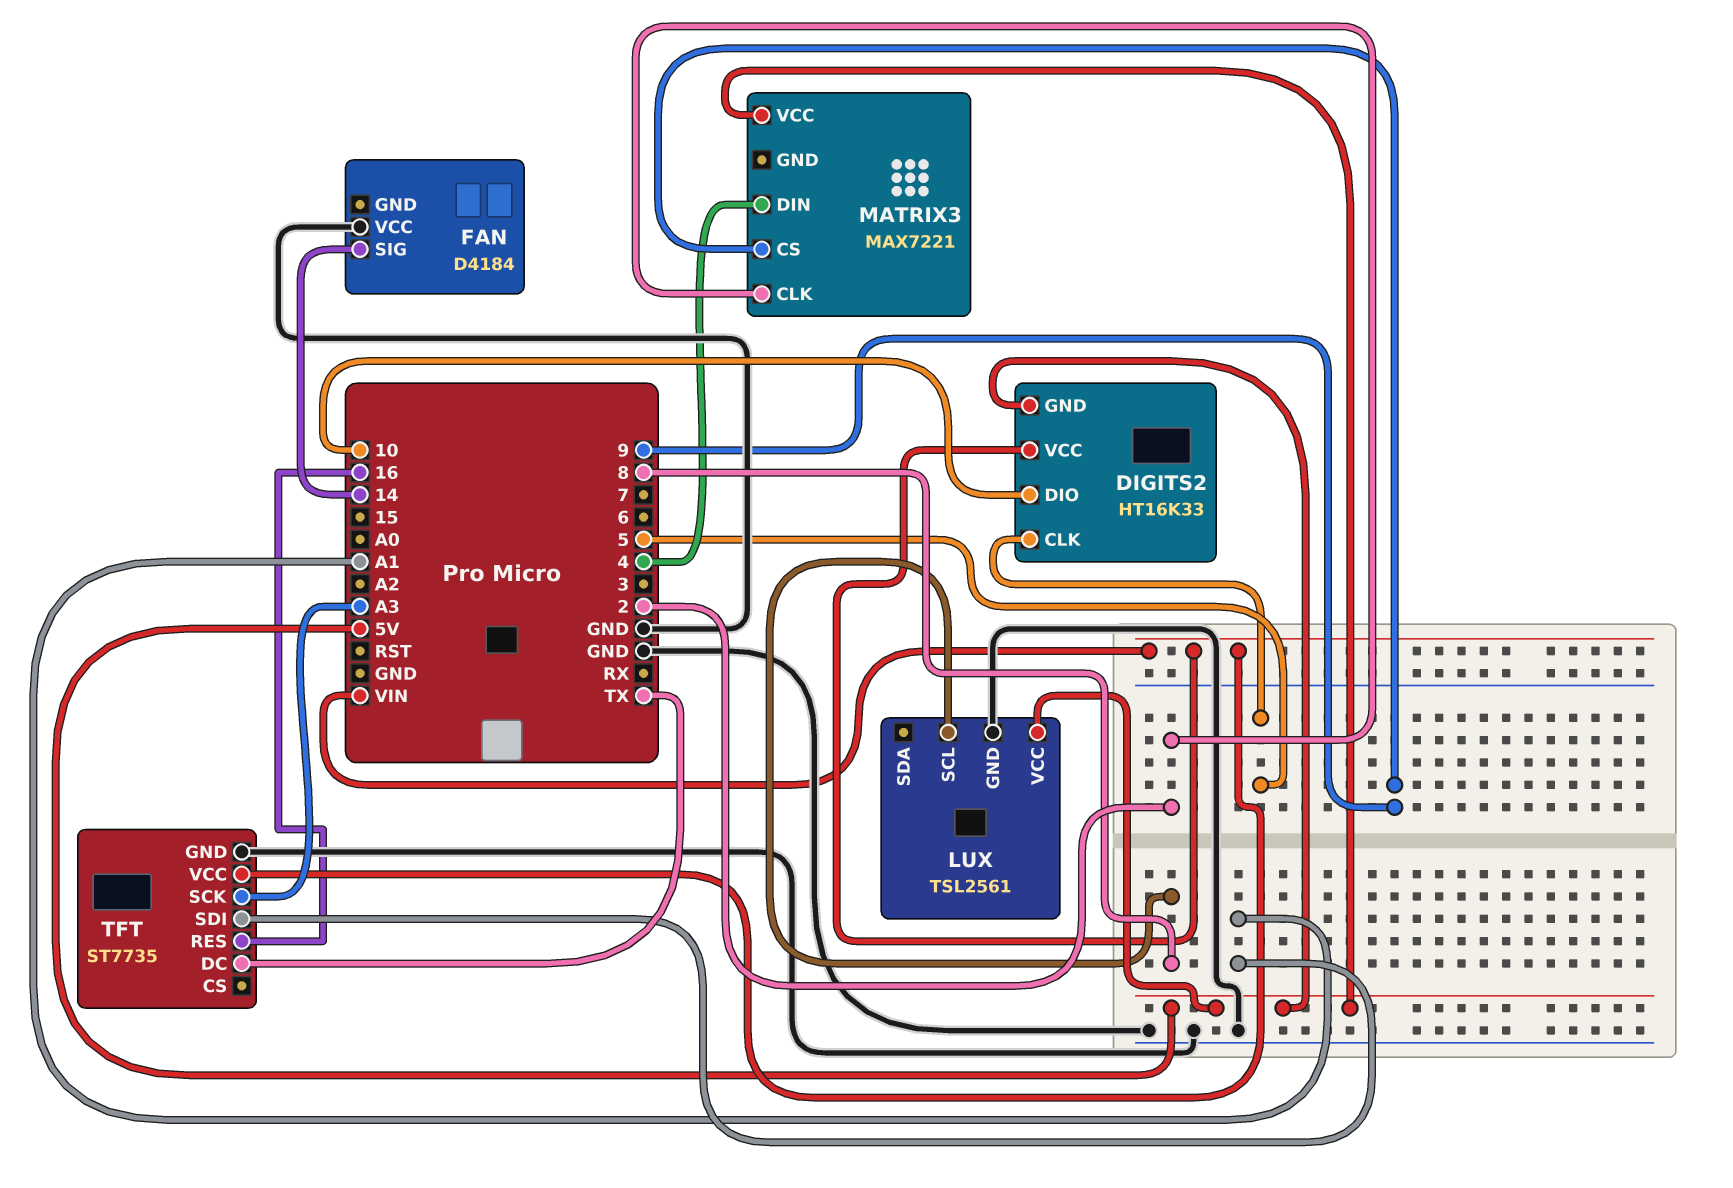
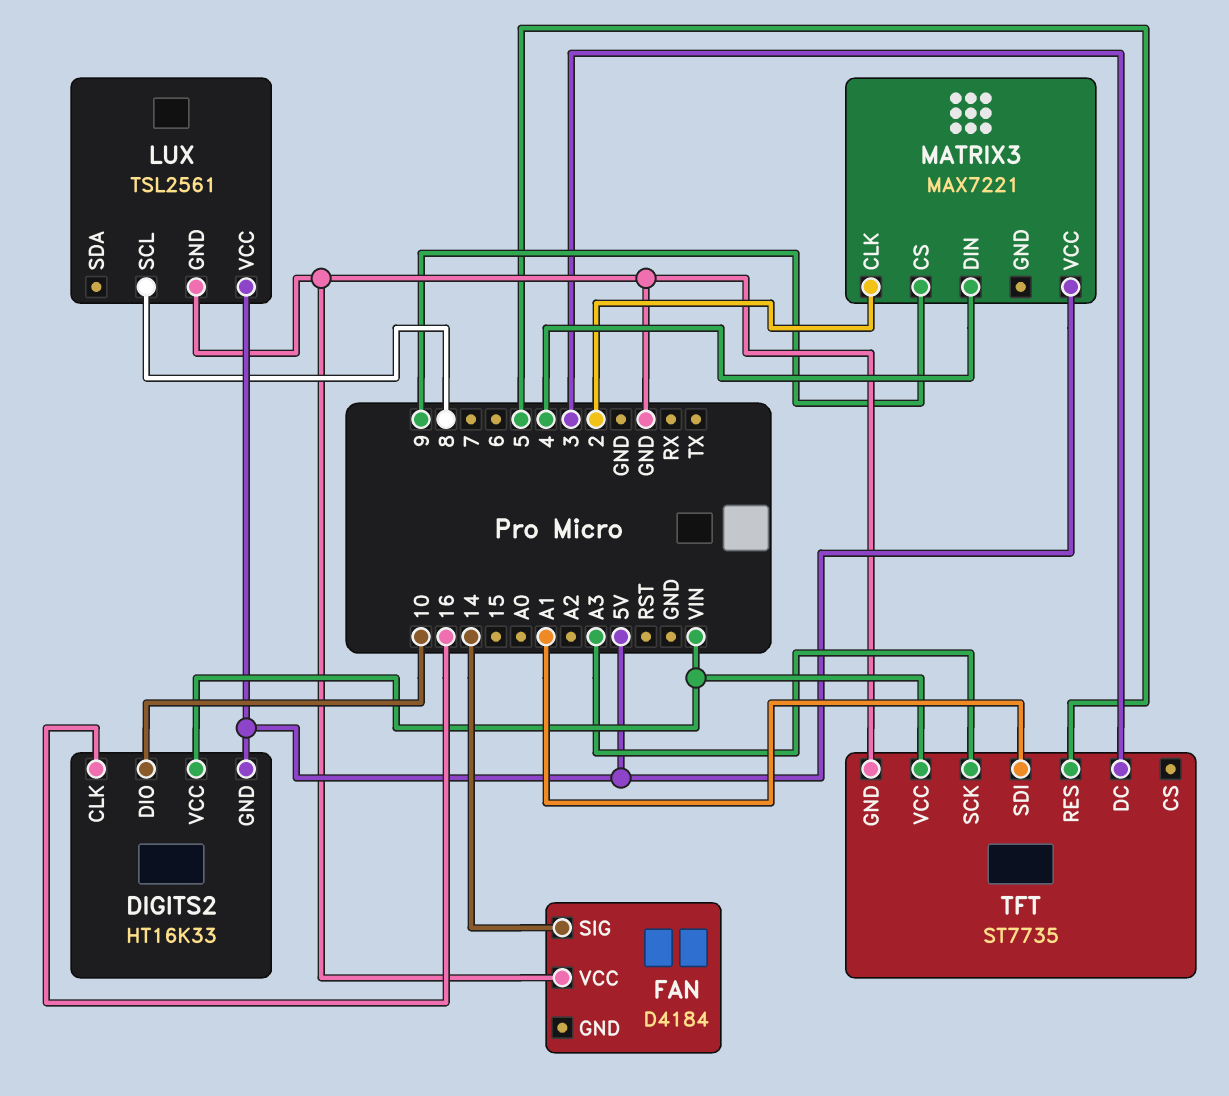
DIGITS2 pin CLK: 5 -> 16
TFT pin DC: TX -> 3
TFT pin RES: 16 -> 5

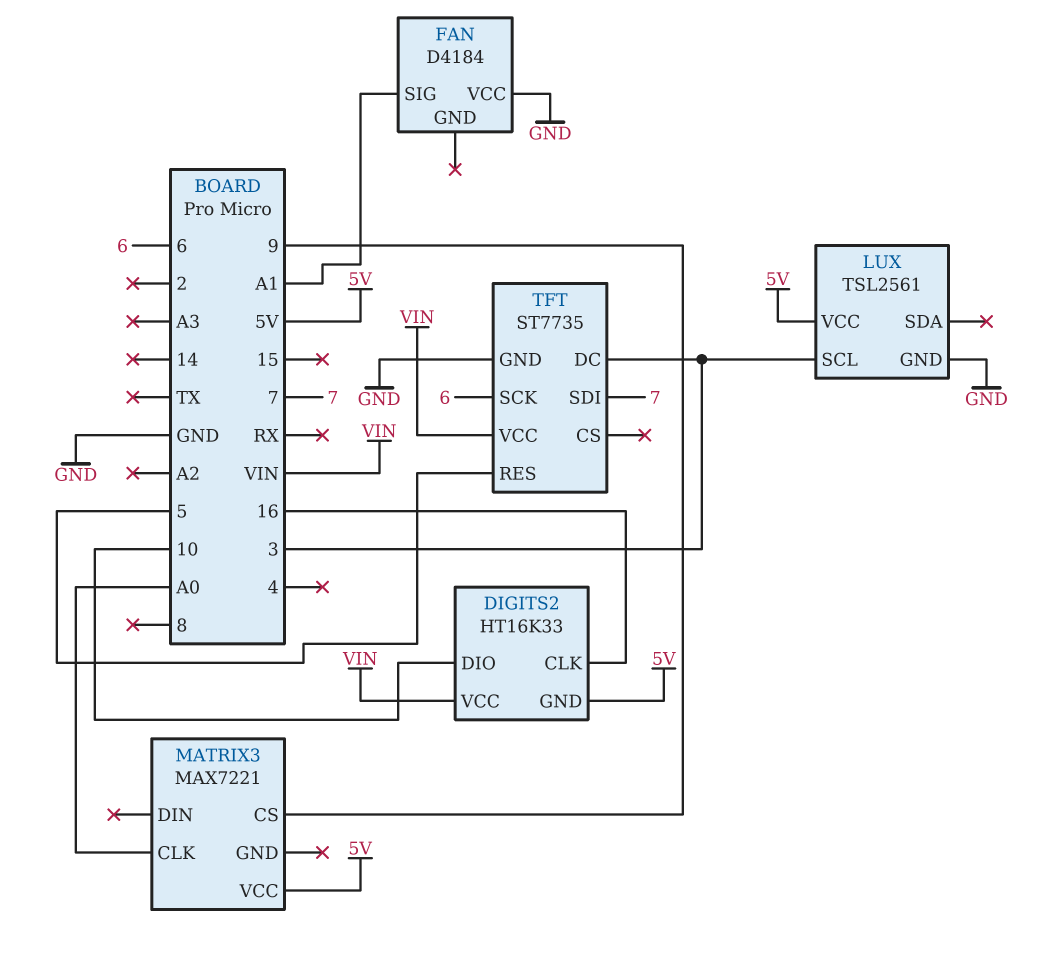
FAN pin SIG: 14 -> A1
LUX pin SCL: 8 -> 3
MATRIX3 pin CLK: 2 -> A0
MATRIX3 pin DIN: 4 -> none
TFT pin SCK: A3 -> 6
TFT pin SDI: A1 -> 7

